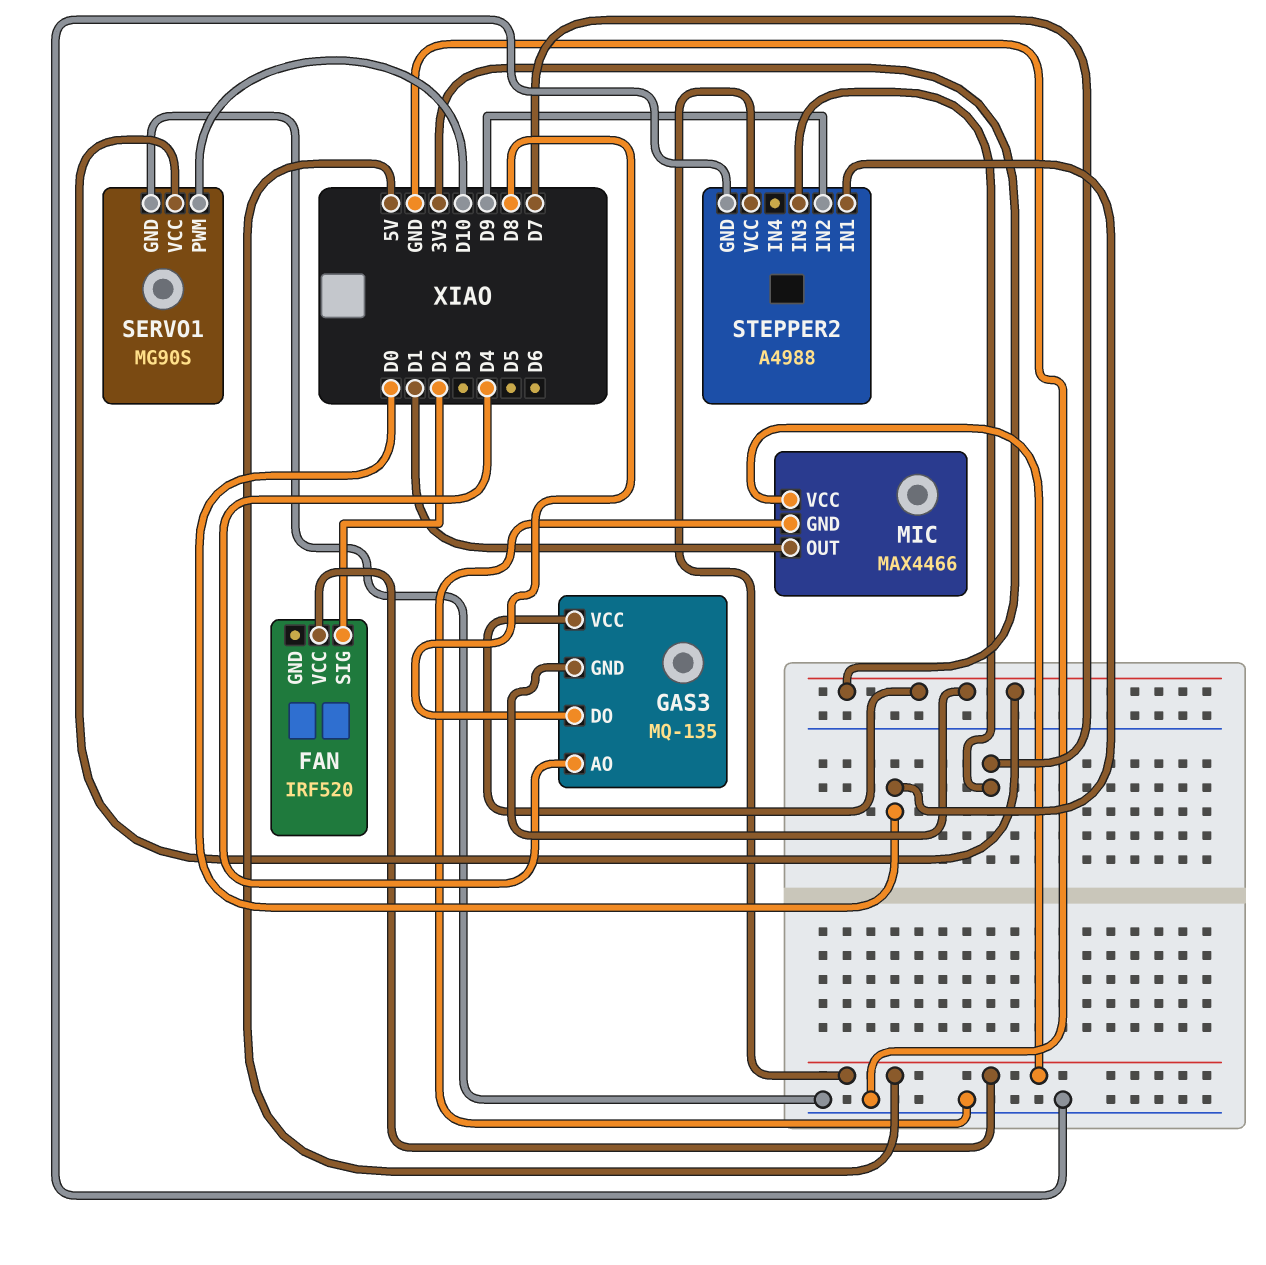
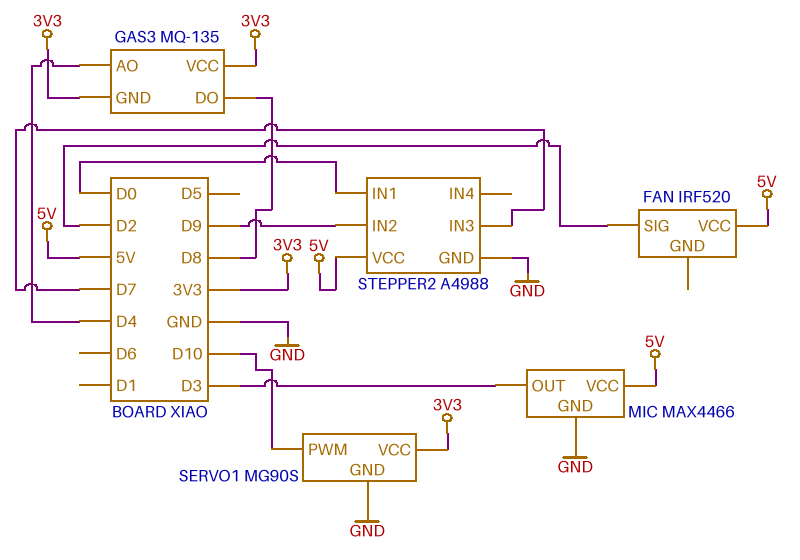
MIC pin OUT: D1 -> D3

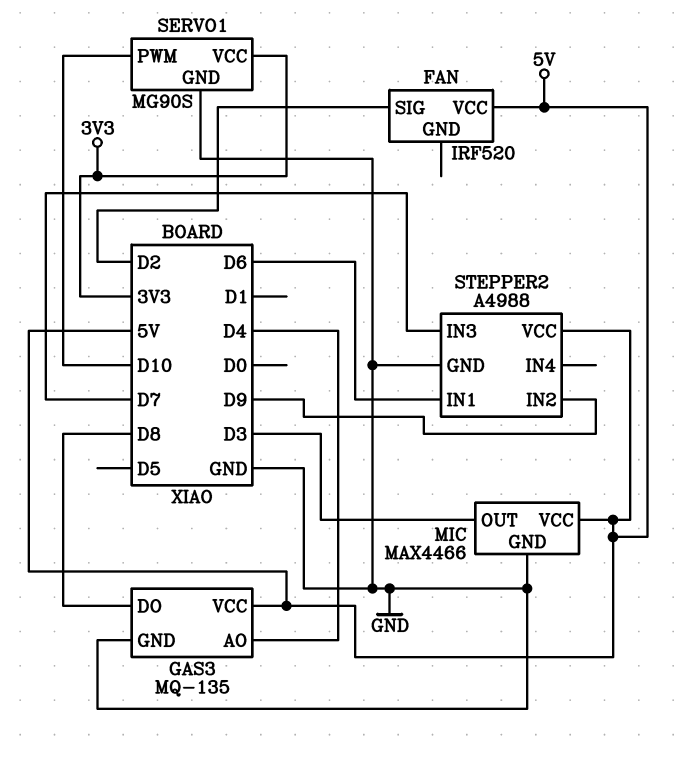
GAS3 pin GND: 3V3 -> GND
GAS3 pin VCC: 3V3 -> 5V
STEPPER2 pin IN1: D0 -> D6

